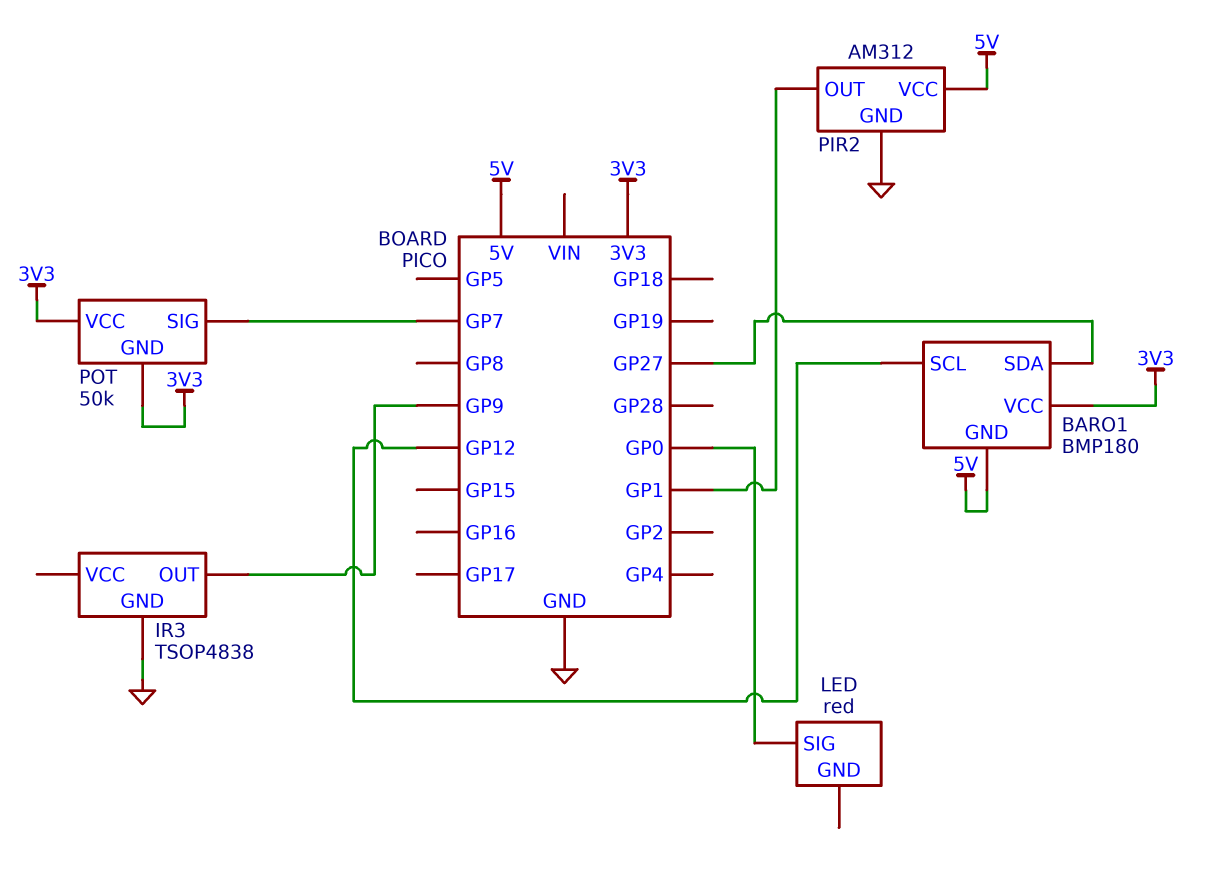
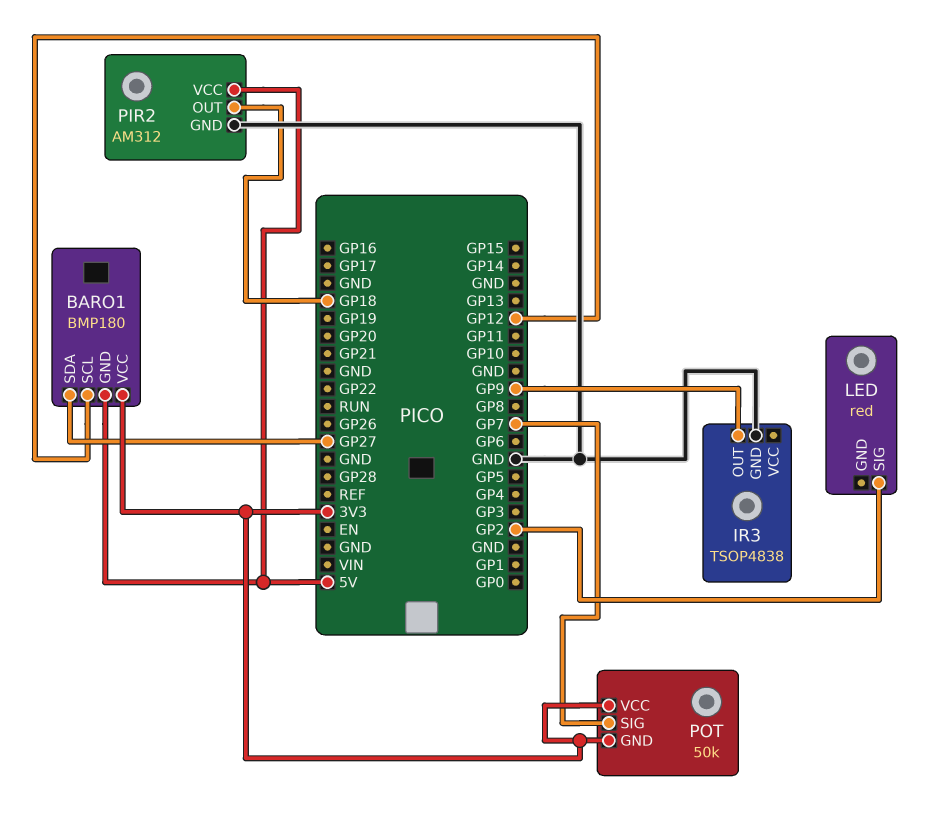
LED pin SIG: GP0 -> GP2
PIR2 pin OUT: GP1 -> GP18

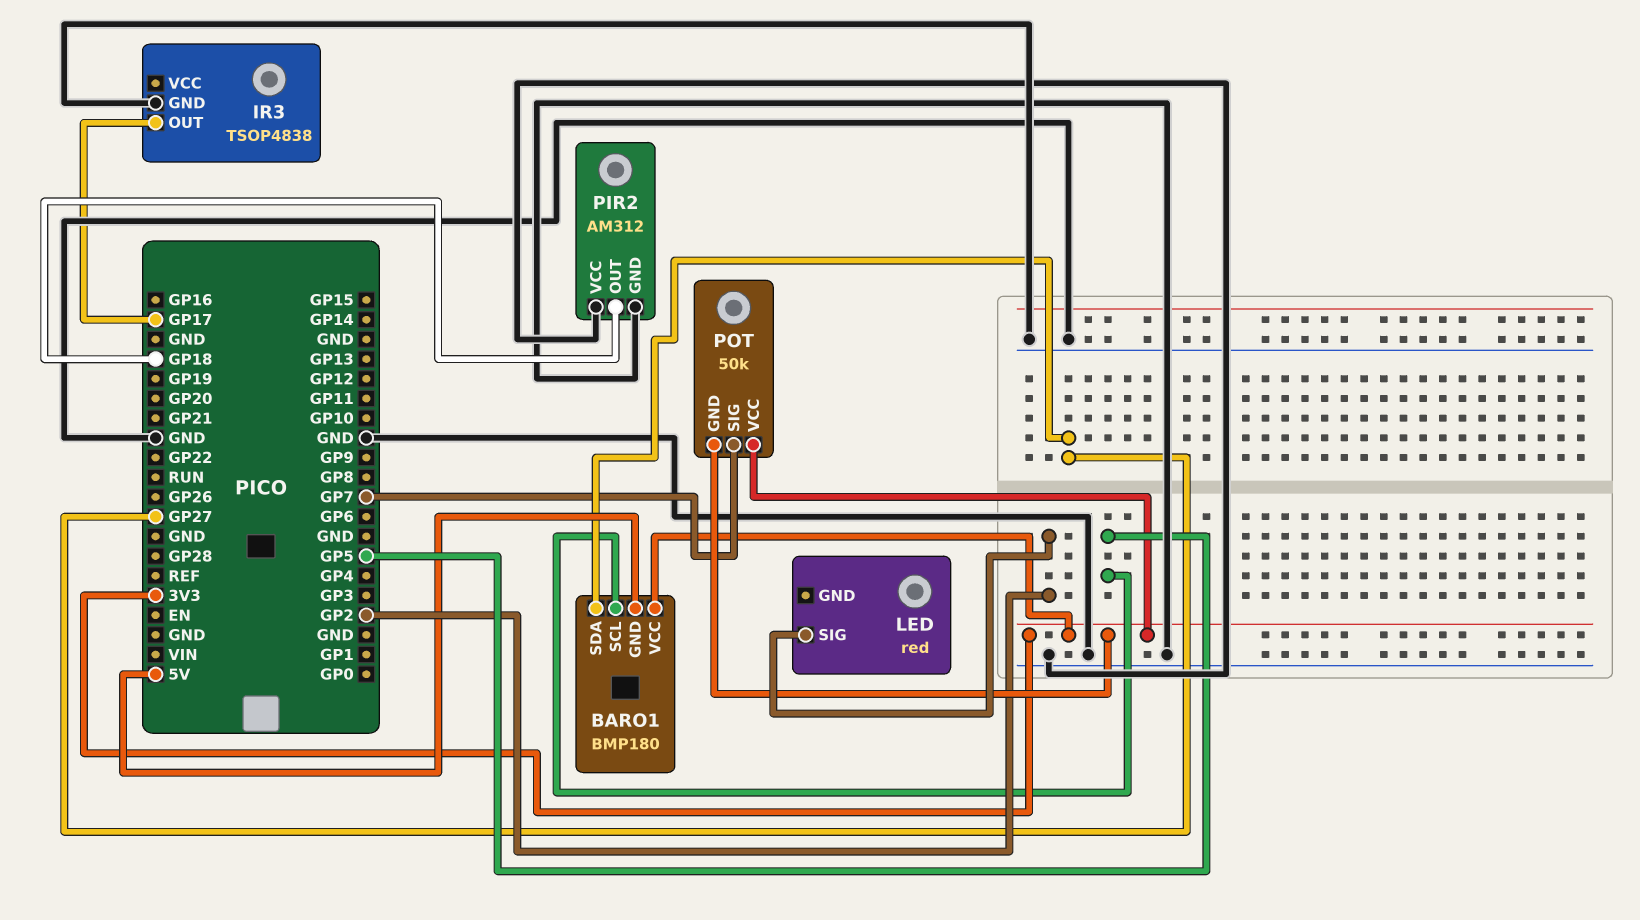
BARO1 pin SCL: GP12 -> GP5
IR3 pin OUT: GP9 -> GP17
PIR2 pin VCC: 5V -> GND

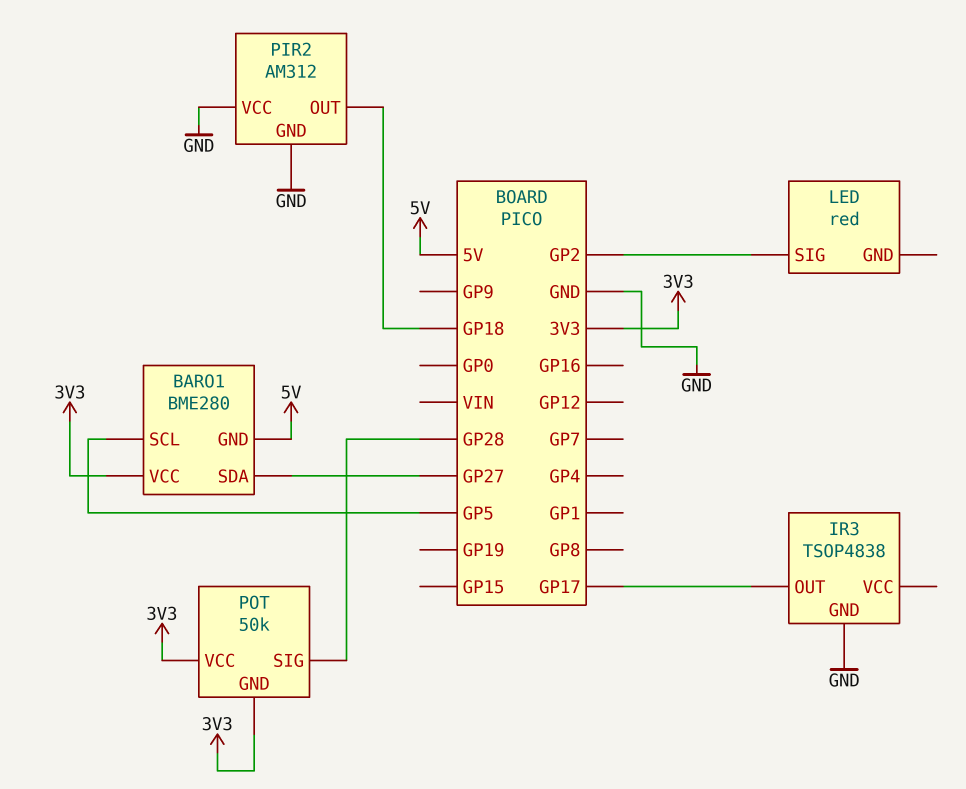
BARO1: BMP180 -> BME280
POT pin SIG: GP7 -> GP28

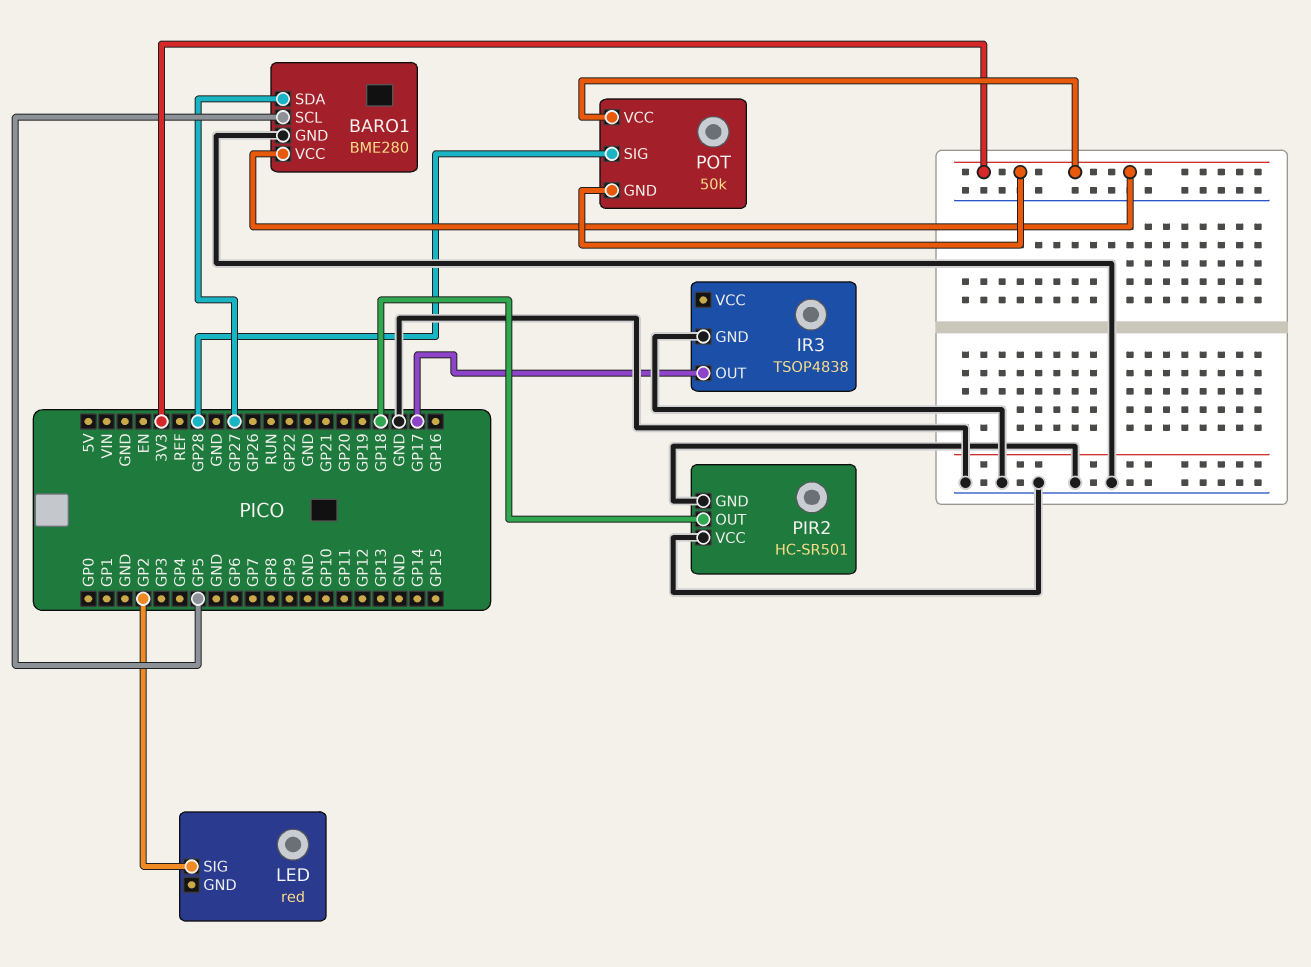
BARO1 pin GND: 5V -> GND
PIR2: AM312 -> HC-SR501

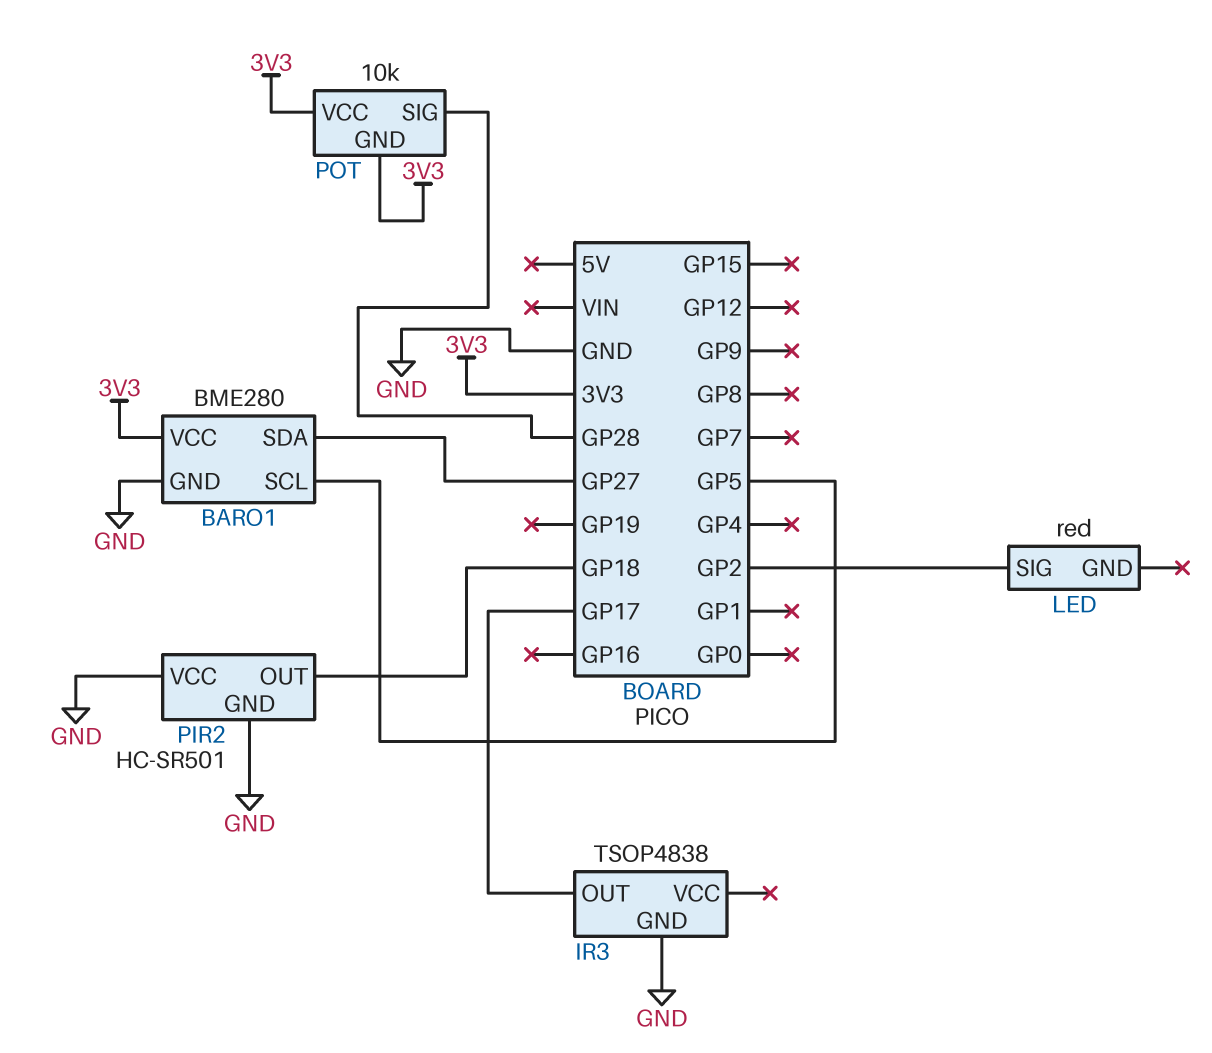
POT: 50k -> 10k

